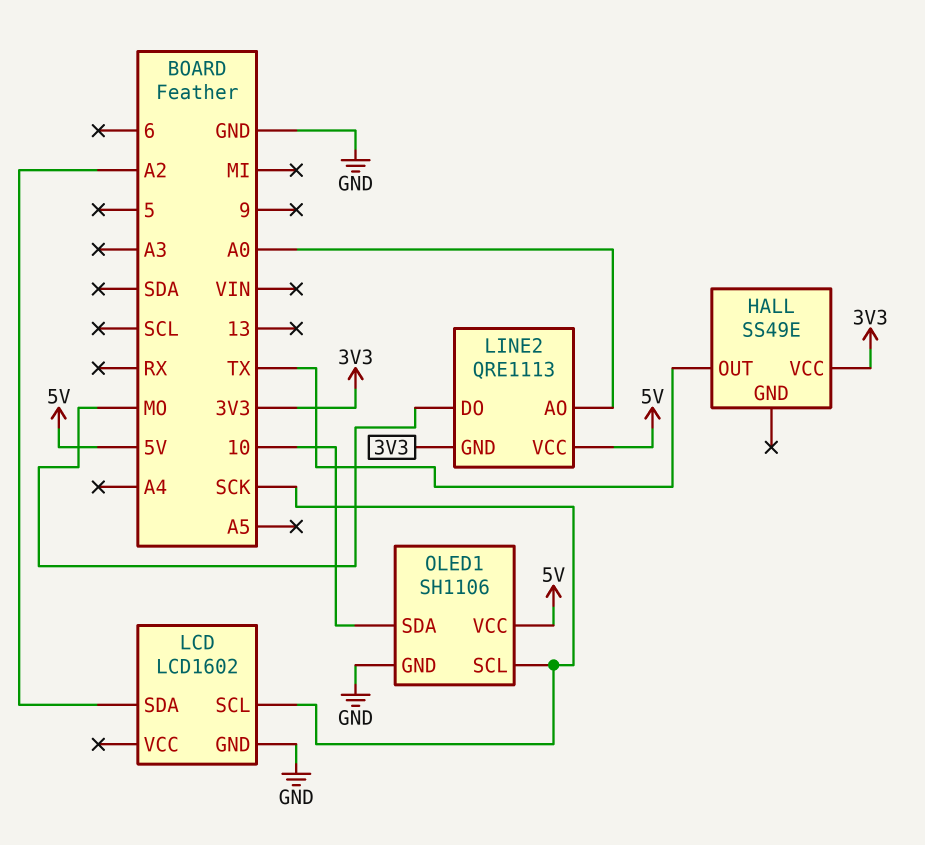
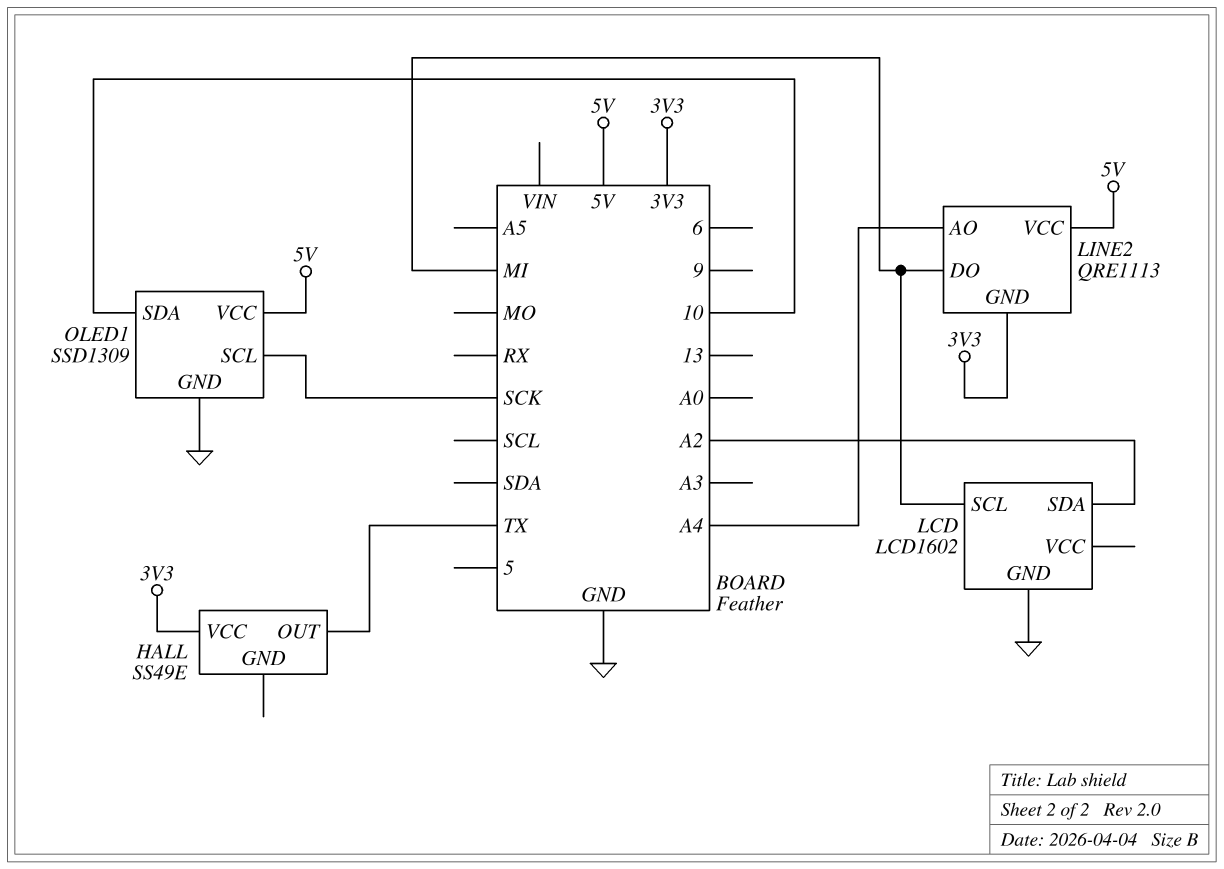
LCD pin SCL: SCK -> MI
LINE2 pin AO: A0 -> A4
LINE2 pin DO: MO -> MI
OLED1: SH1106 -> SSD1309

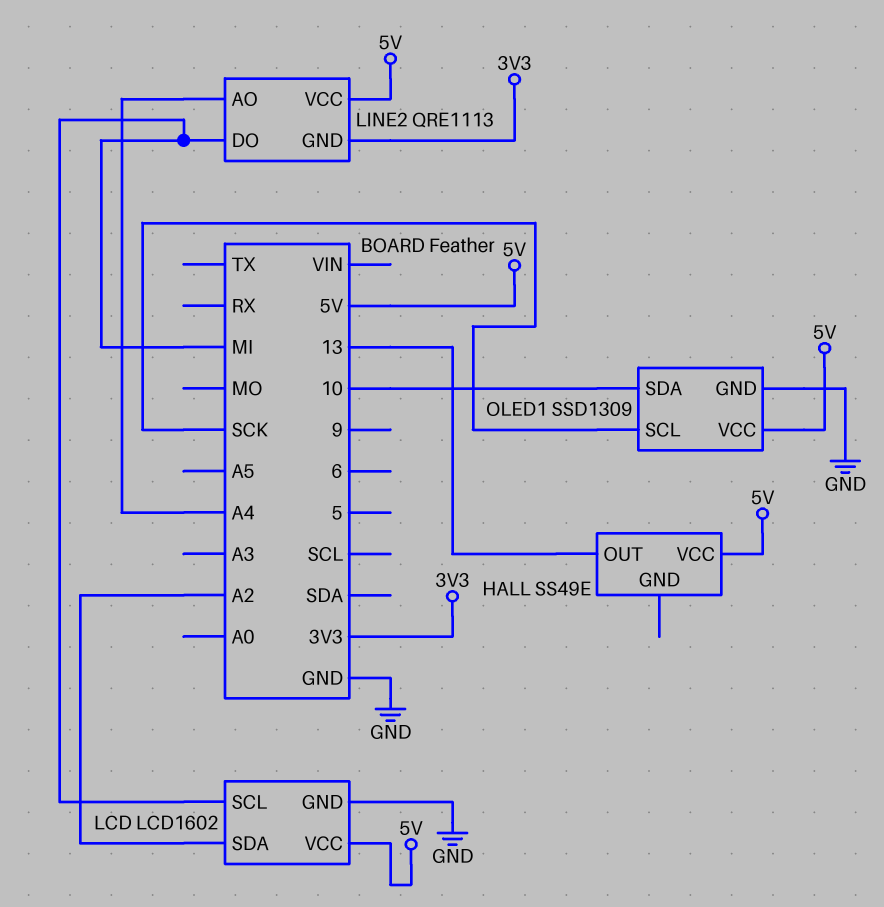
HALL pin OUT: TX -> 13
HALL pin VCC: 3V3 -> 5V
LCD pin VCC: none -> 5V

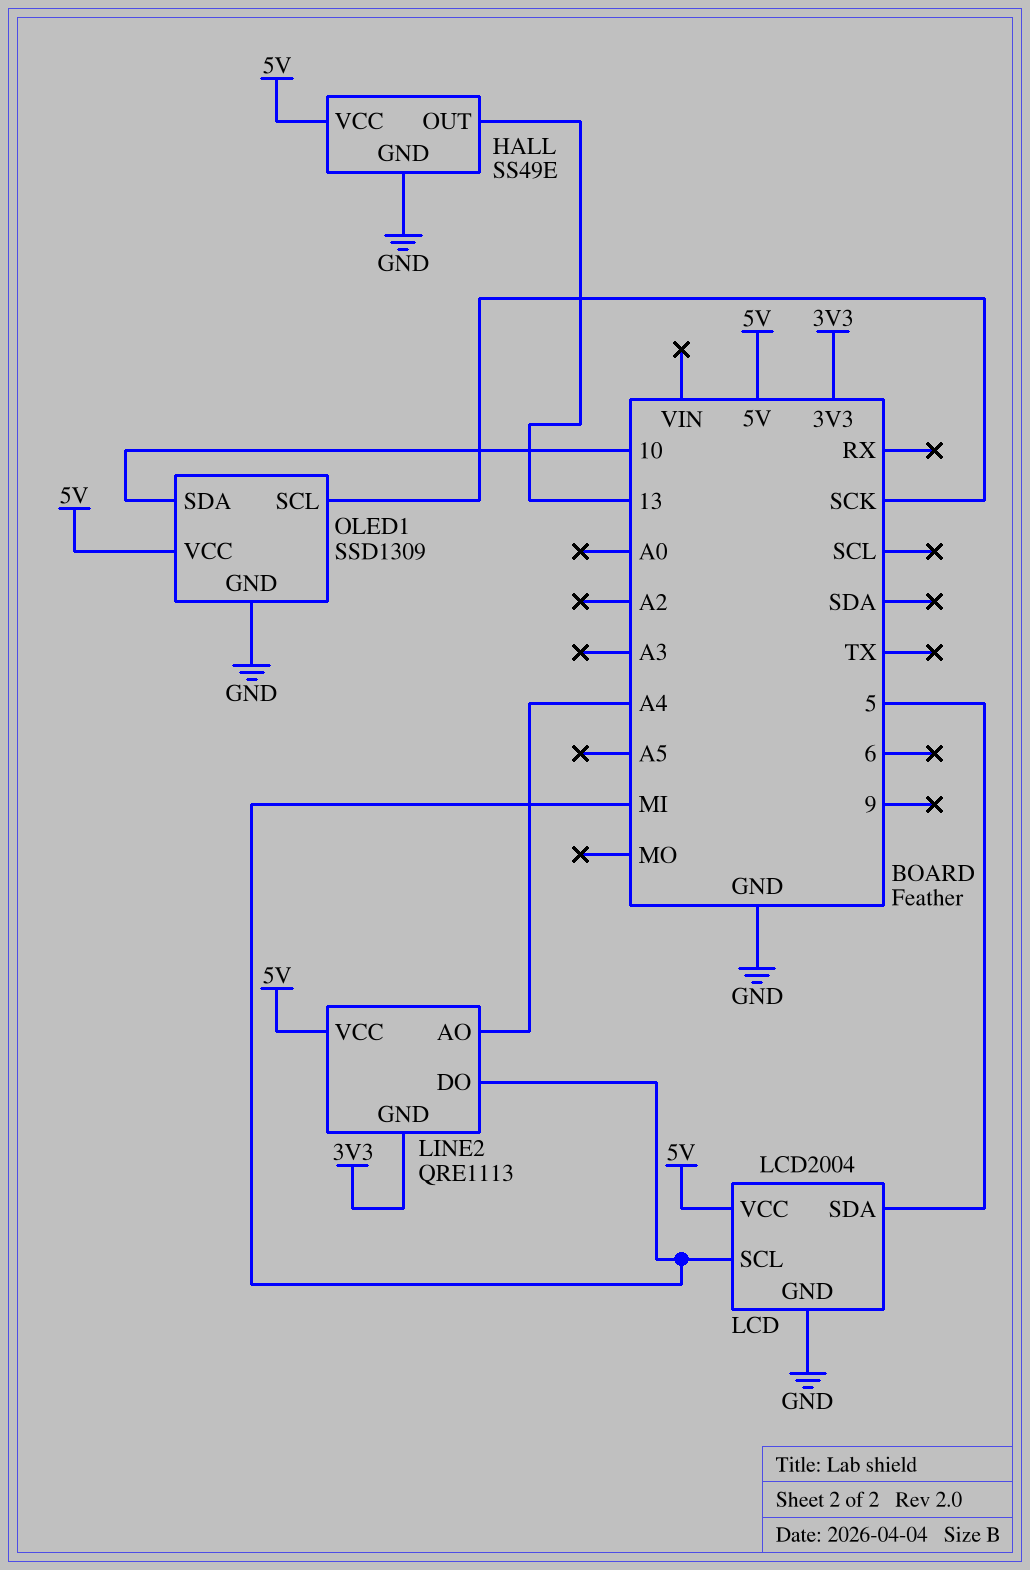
HALL pin GND: none -> GND
LCD: LCD1602 -> LCD2004
LCD pin SDA: A2 -> 5

